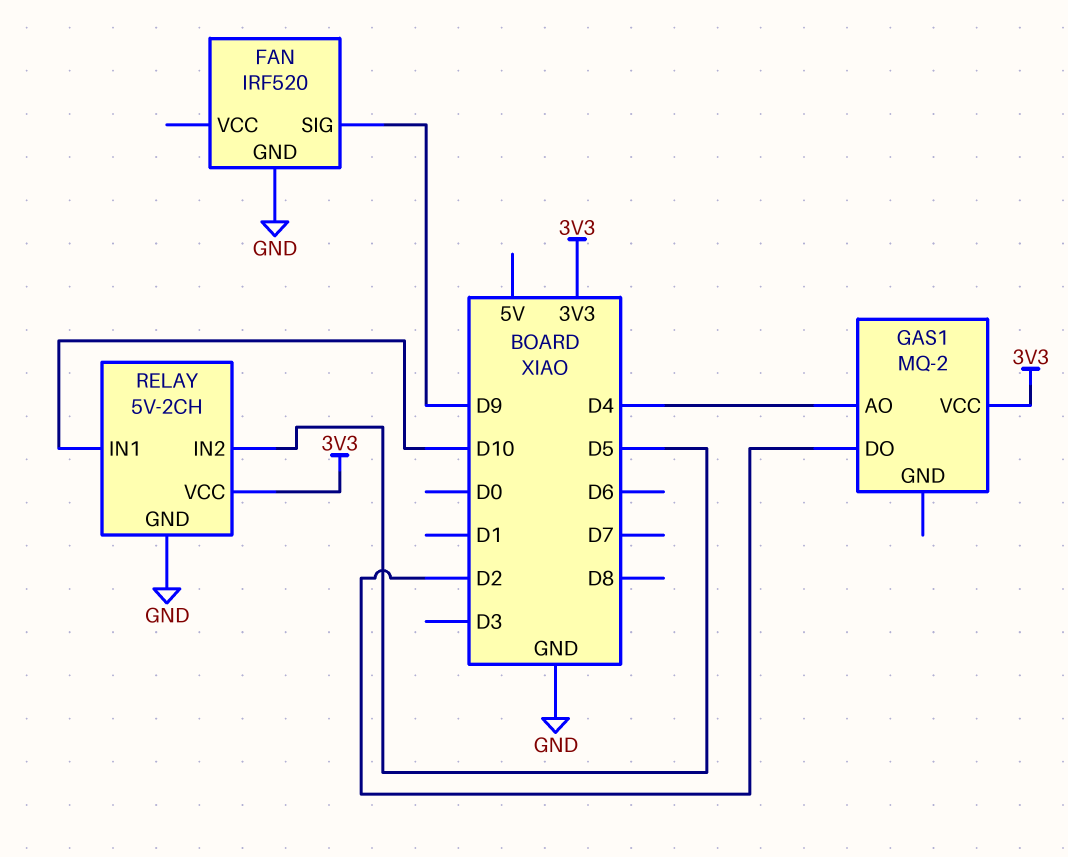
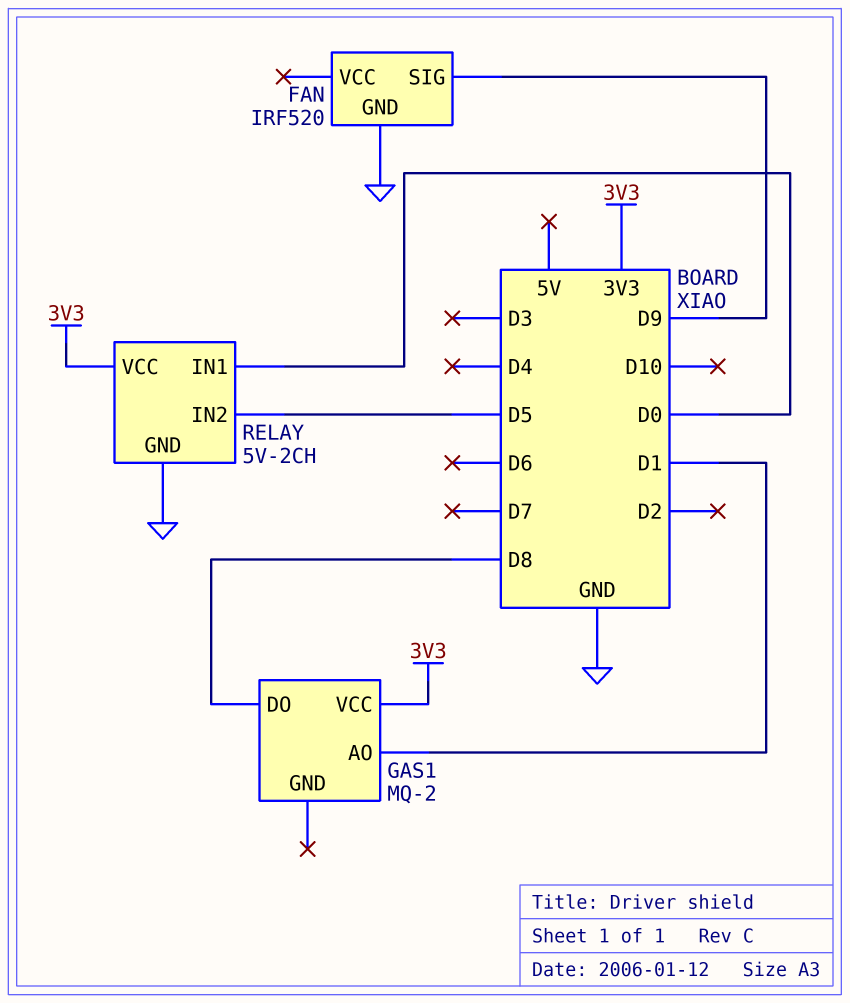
GAS1 pin AO: D4 -> D1
GAS1 pin DO: D2 -> D8
RELAY pin IN1: D10 -> D0

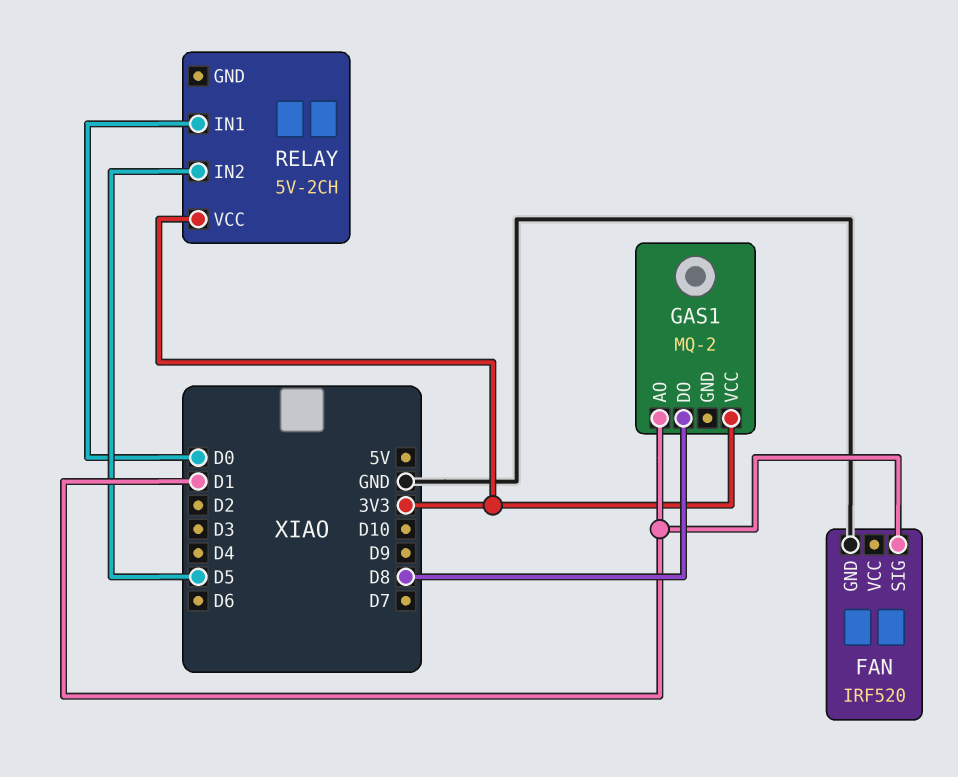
FAN pin SIG: D9 -> D1
RELAY pin GND: GND -> none

